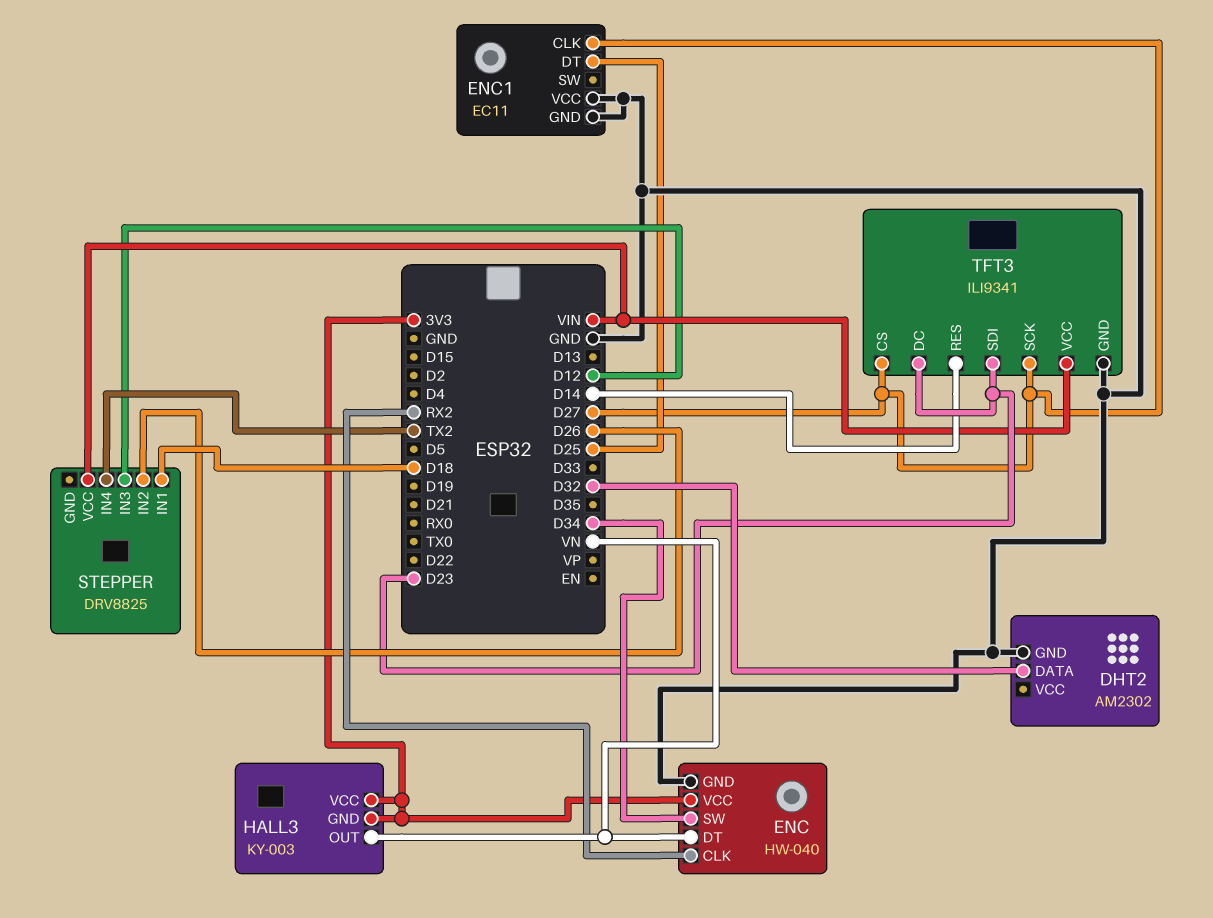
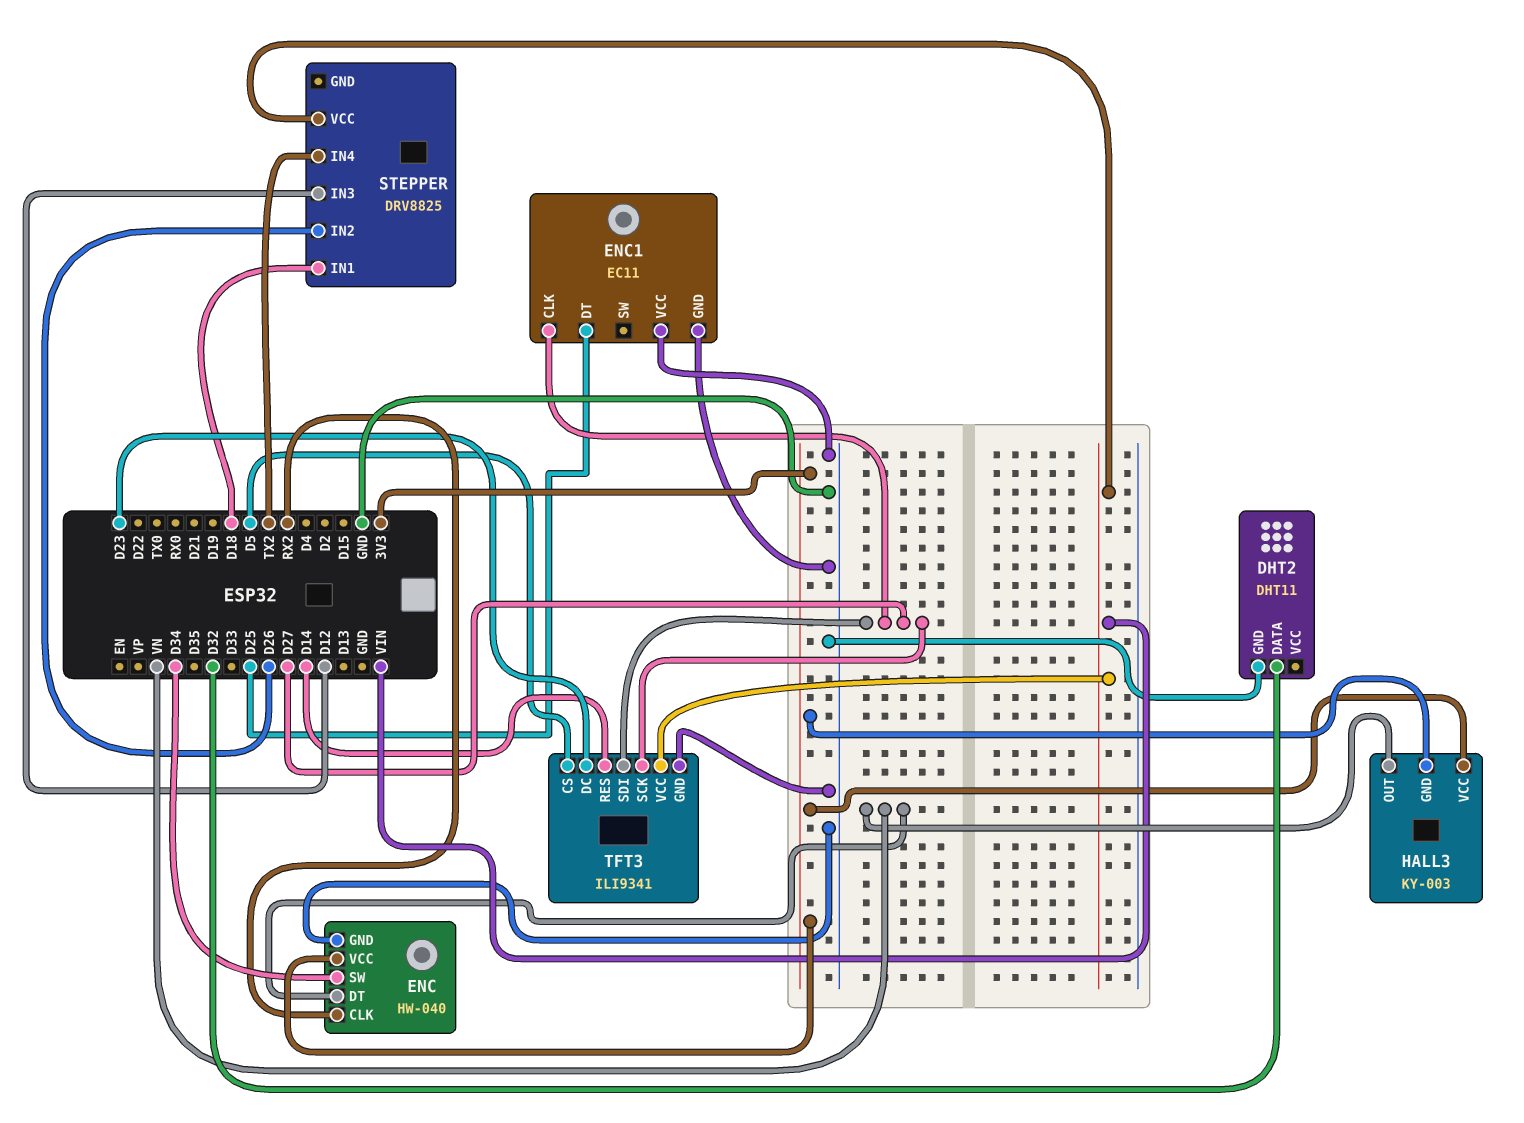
DHT2: AM2302 -> DHT11
TFT3 pin CS: D27 -> D5
TFT3 pin SDI: D23 -> D27

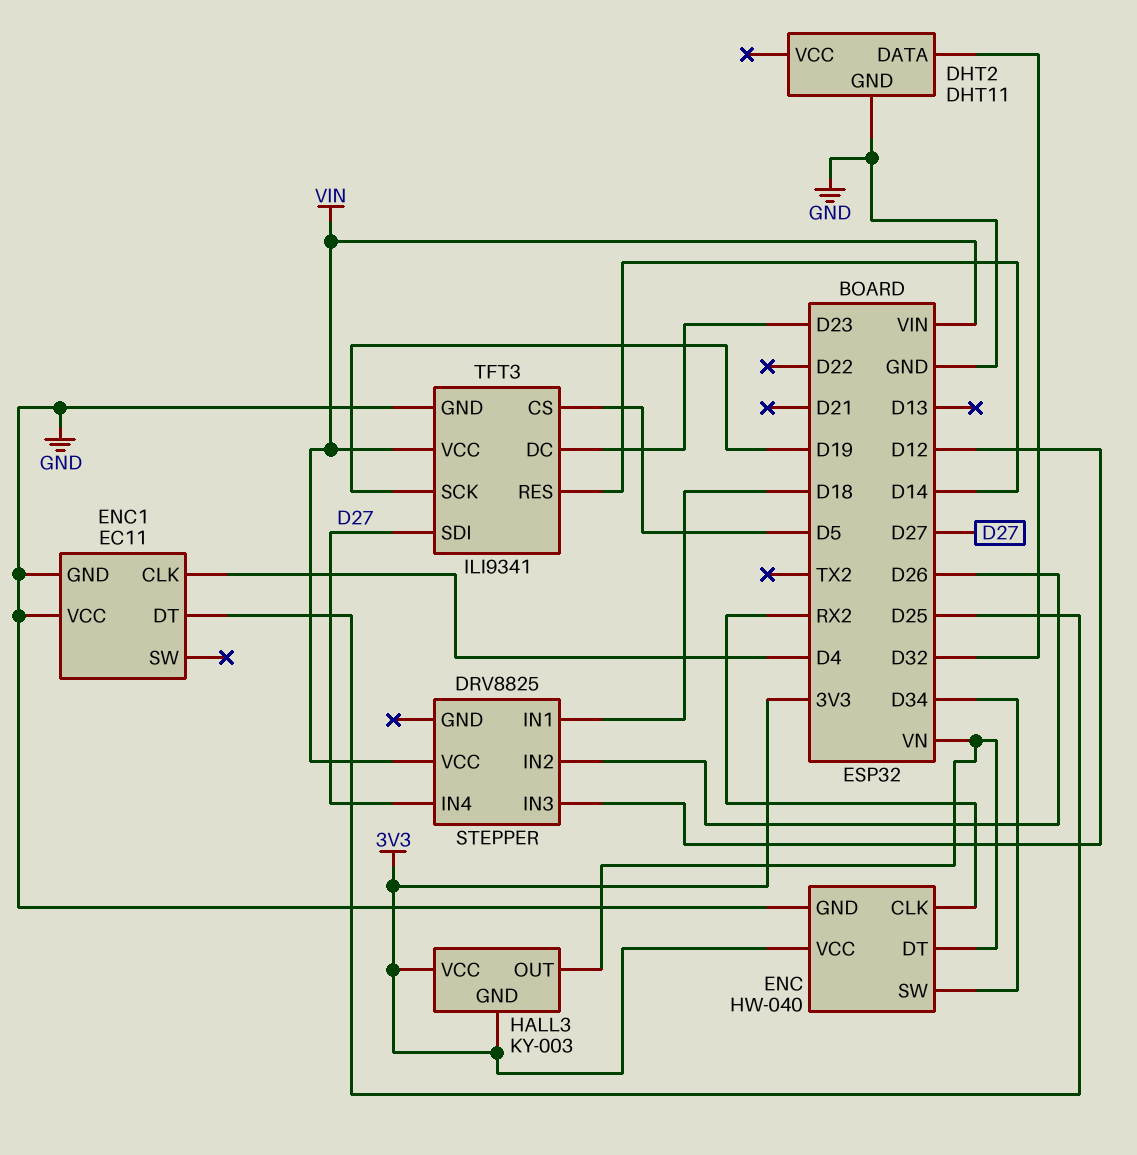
ENC1 pin CLK: D27 -> D4
STEPPER pin IN4: TX2 -> D27
TFT3 pin SCK: D27 -> D19

